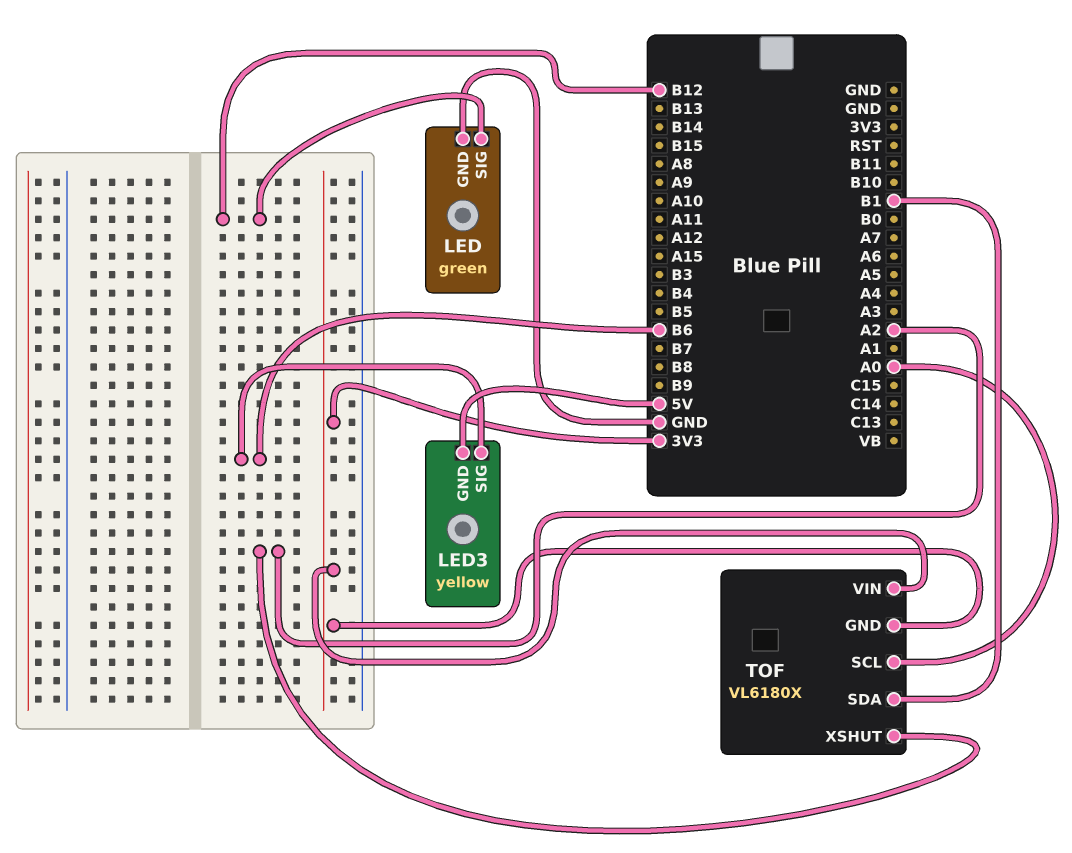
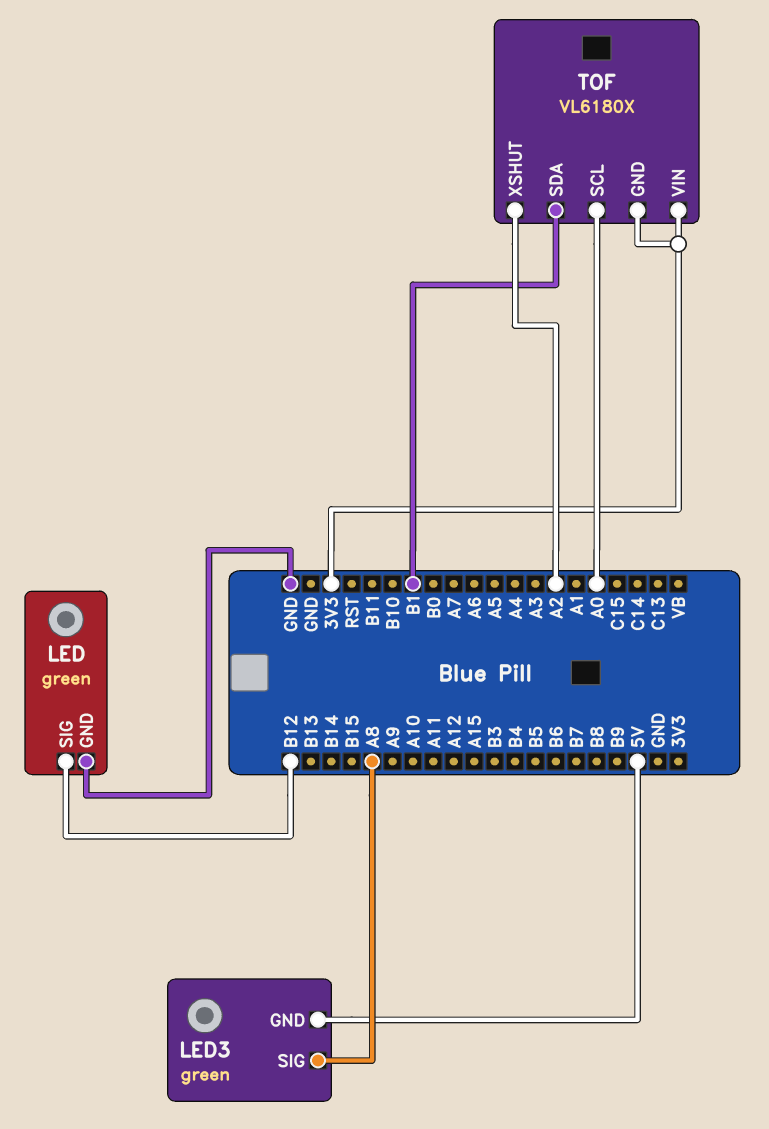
LED3: yellow -> green
LED3 pin SIG: B6 -> A8

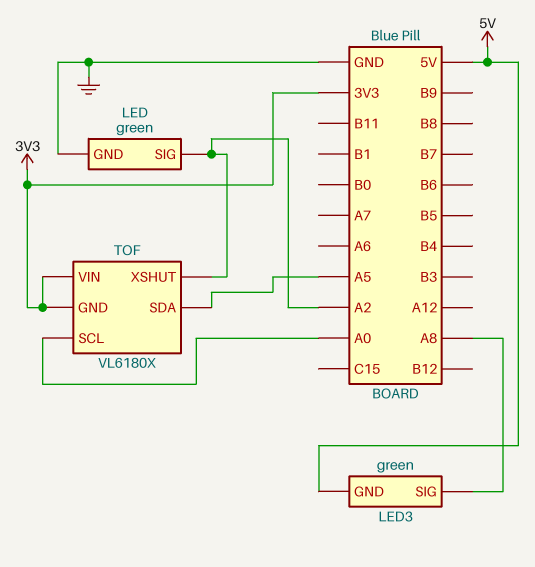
LED pin SIG: B12 -> A2
TOF pin SDA: B1 -> A5

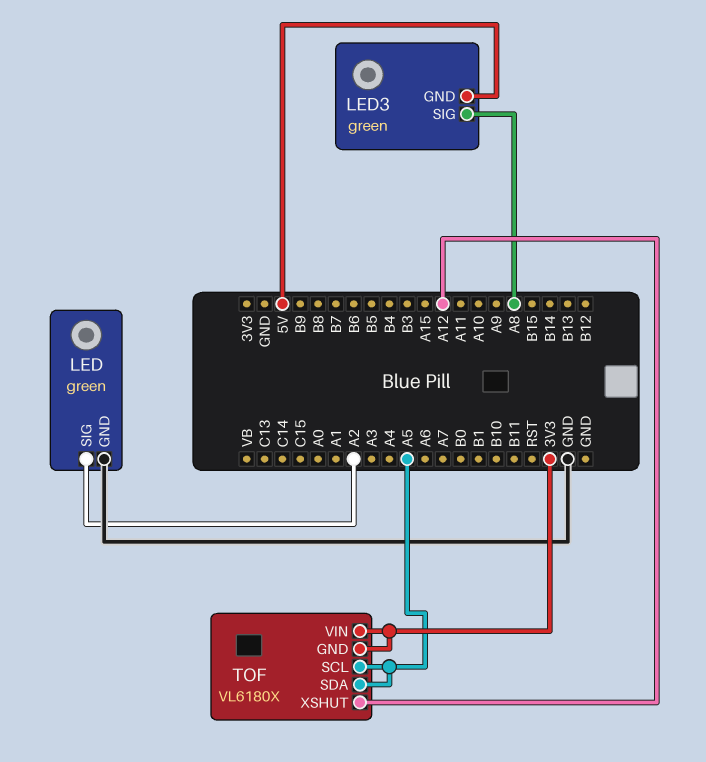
TOF pin SCL: A0 -> A5
TOF pin XSHUT: A2 -> A12

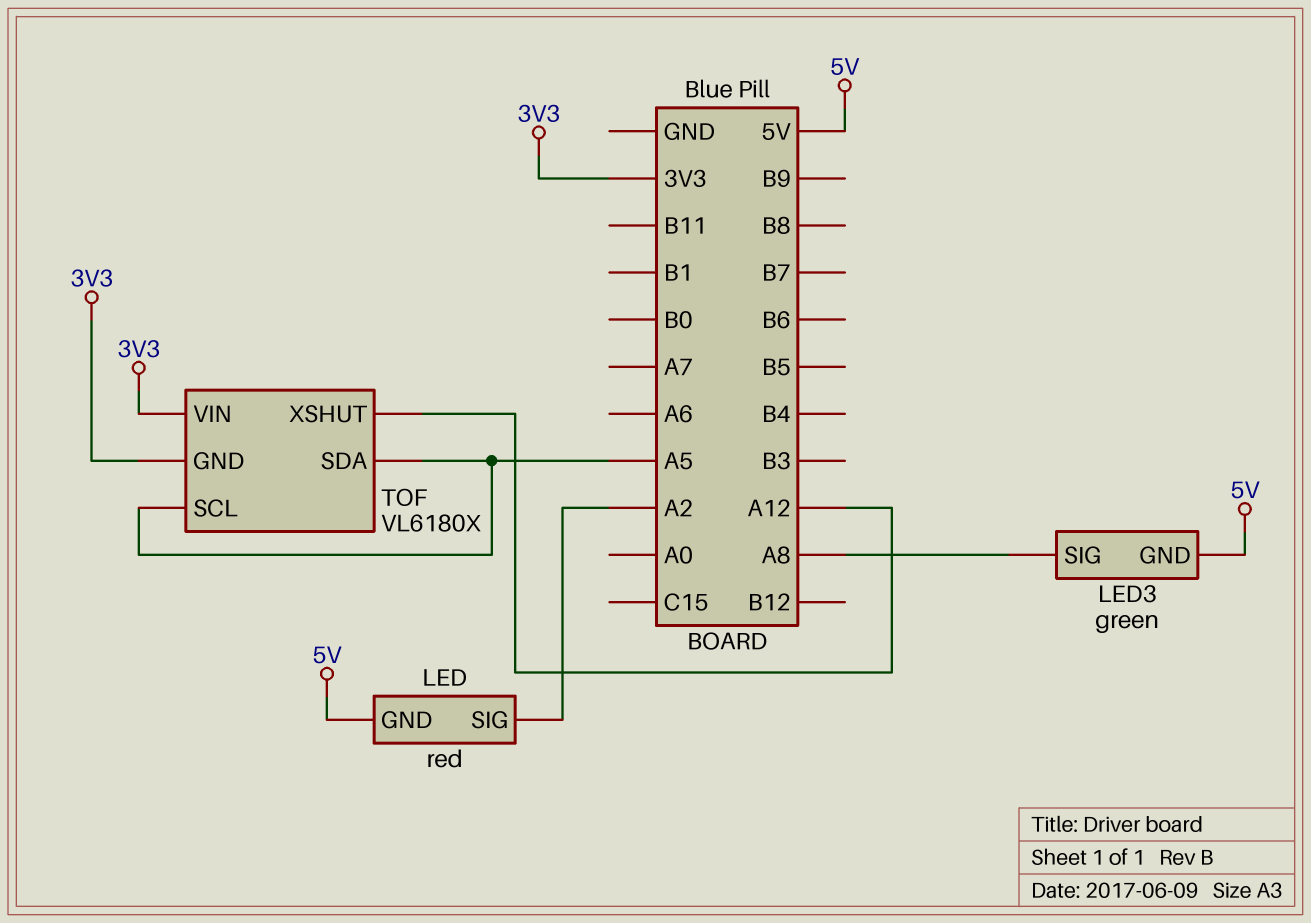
LED: green -> red
LED pin GND: GND -> 5V

